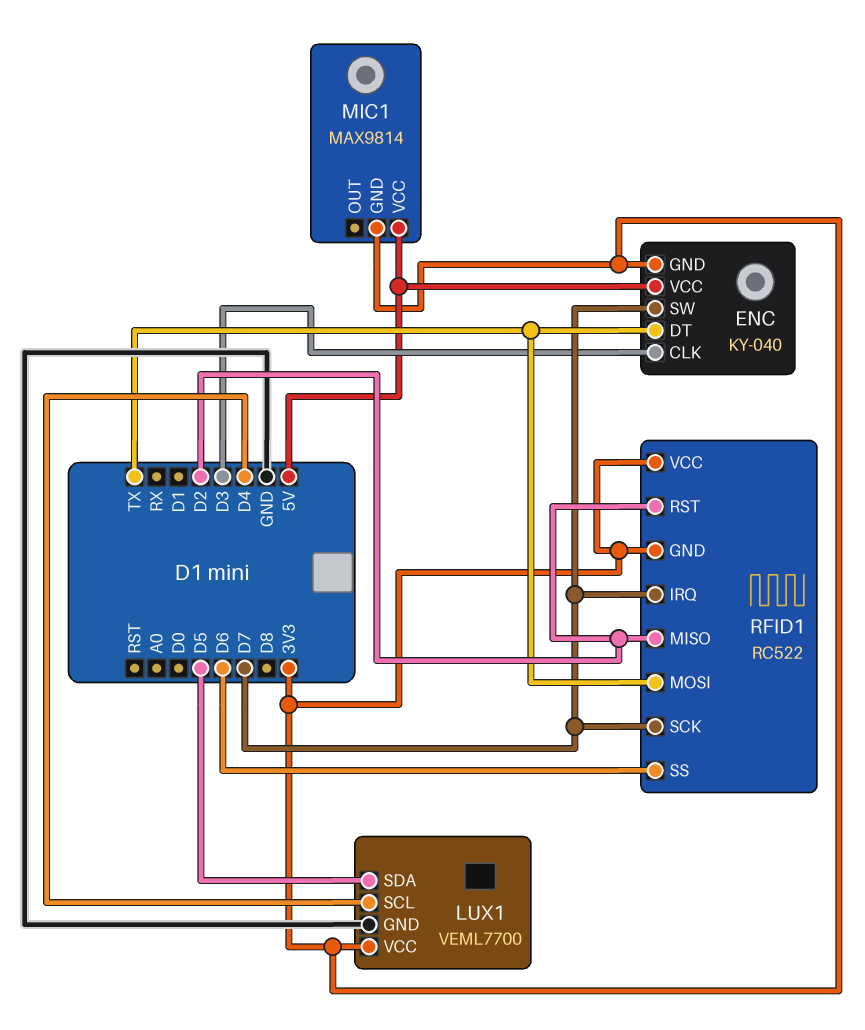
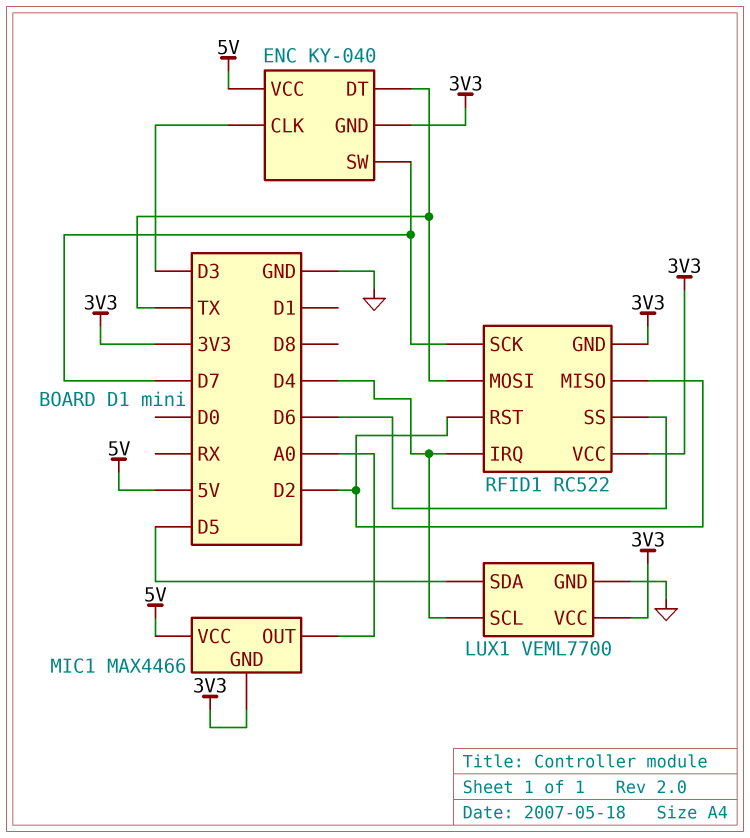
MIC1: MAX9814 -> MAX4466
MIC1 pin OUT: none -> A0
RFID1 pin IRQ: D7 -> D4

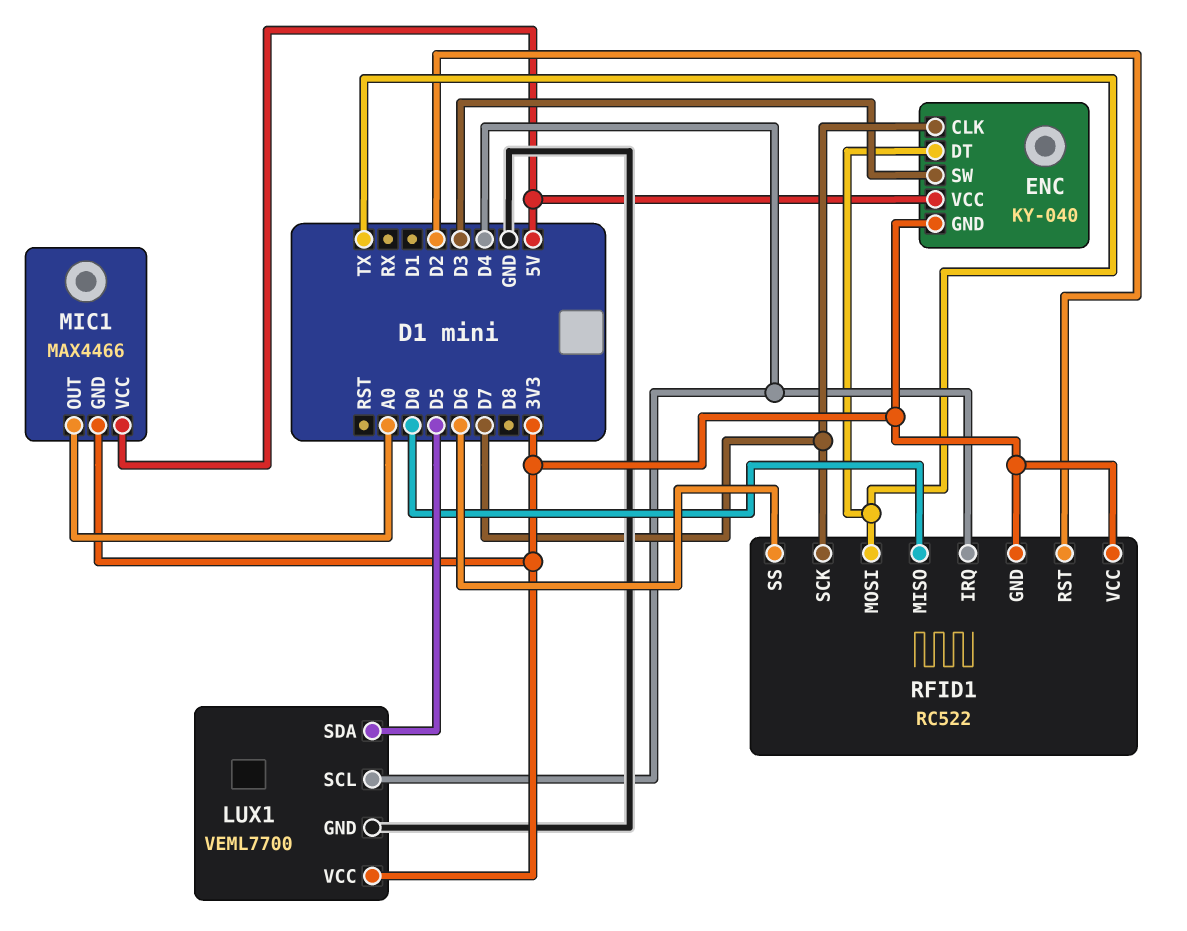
ENC pin CLK: D3 -> D7
ENC pin SW: D7 -> D3
RFID1 pin MISO: D2 -> D0

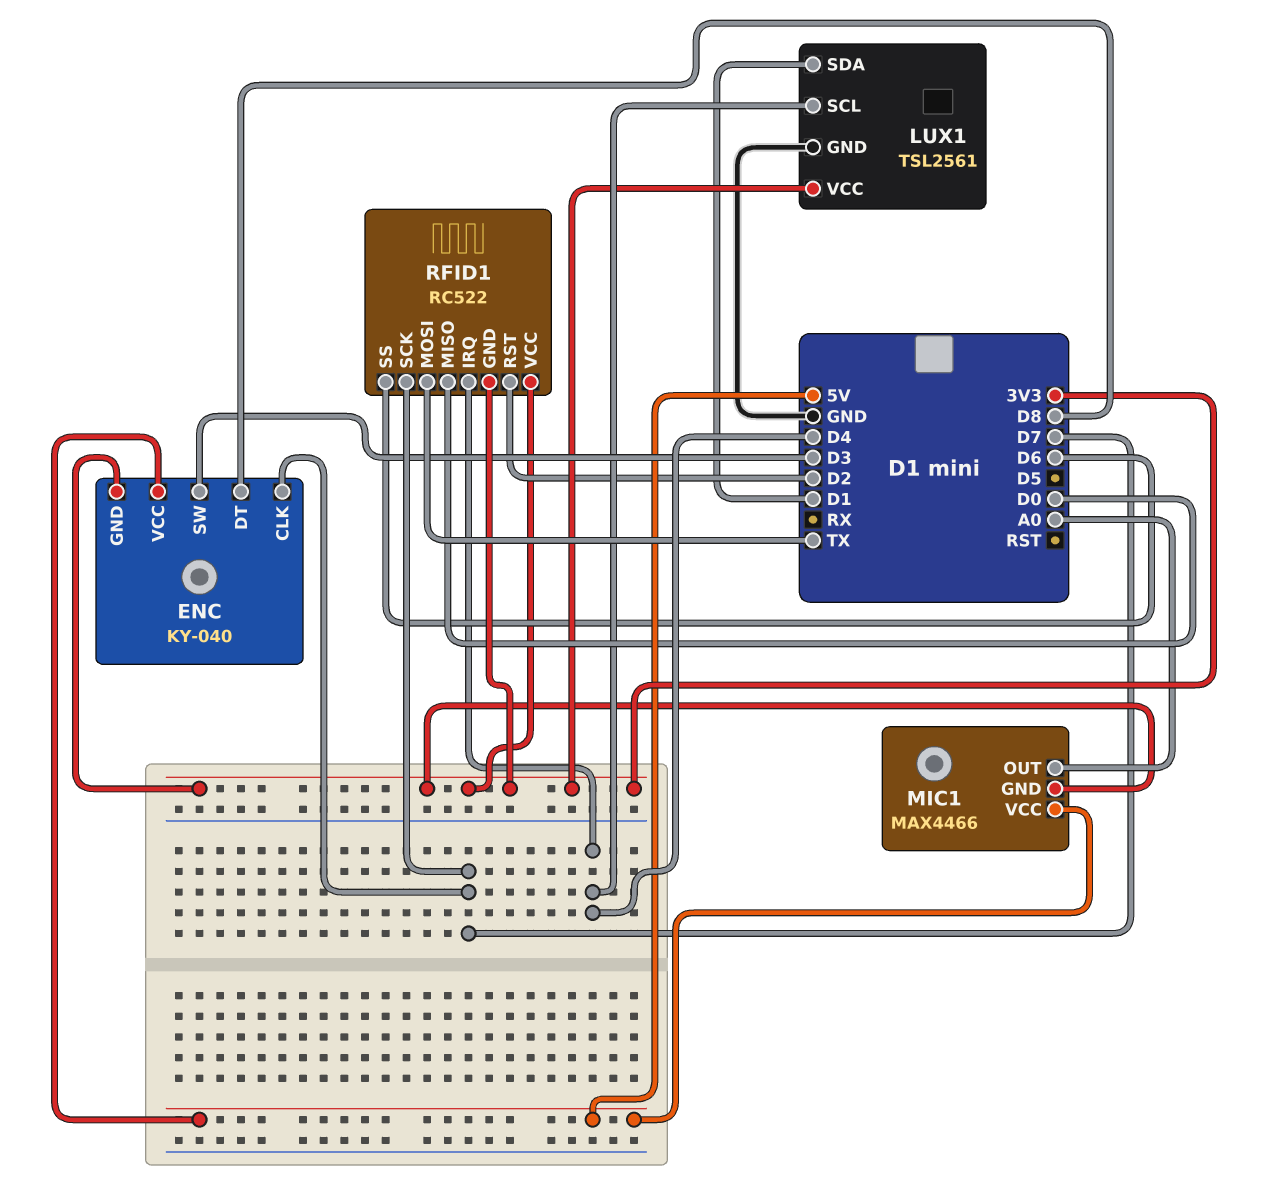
ENC pin DT: TX -> D8
LUX1: VEML7700 -> TSL2561
LUX1 pin SDA: D5 -> D1

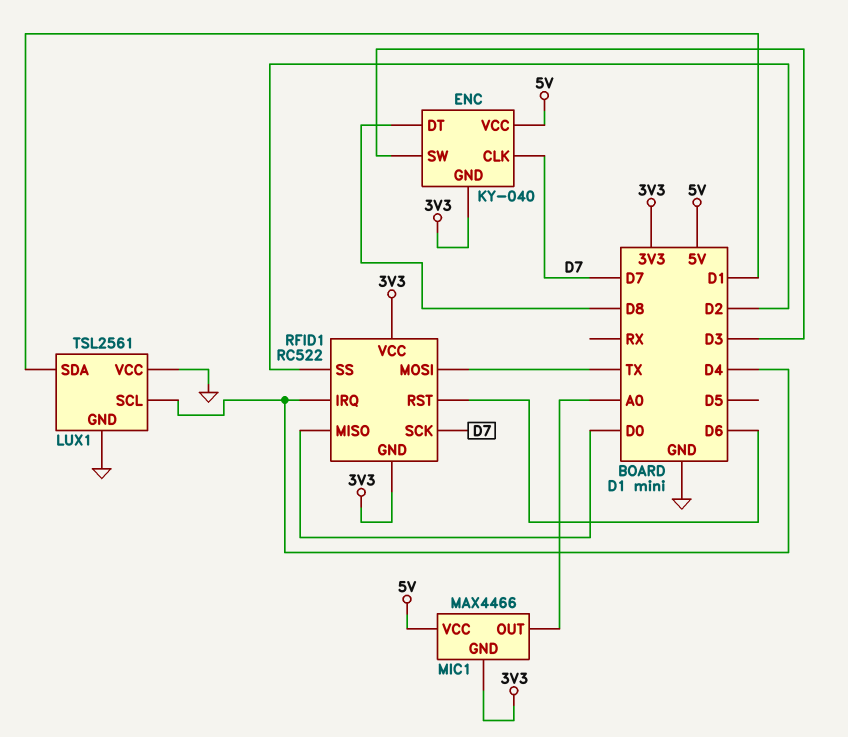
LUX1 pin VCC: 3V3 -> GND
RFID1 pin RST: D2 -> D6
RFID1 pin SS: D6 -> D2

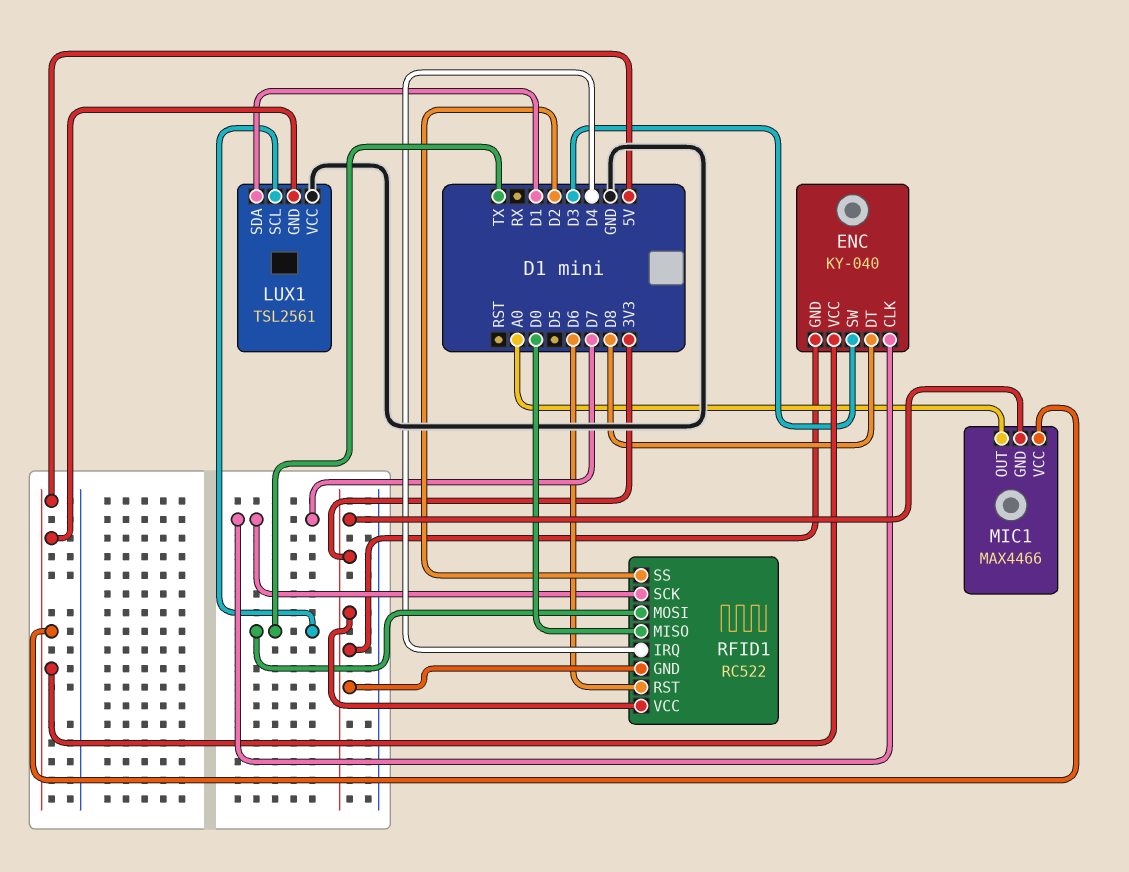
LUX1 pin GND: GND -> 5V
LUX1 pin SCL: D4 -> TX

